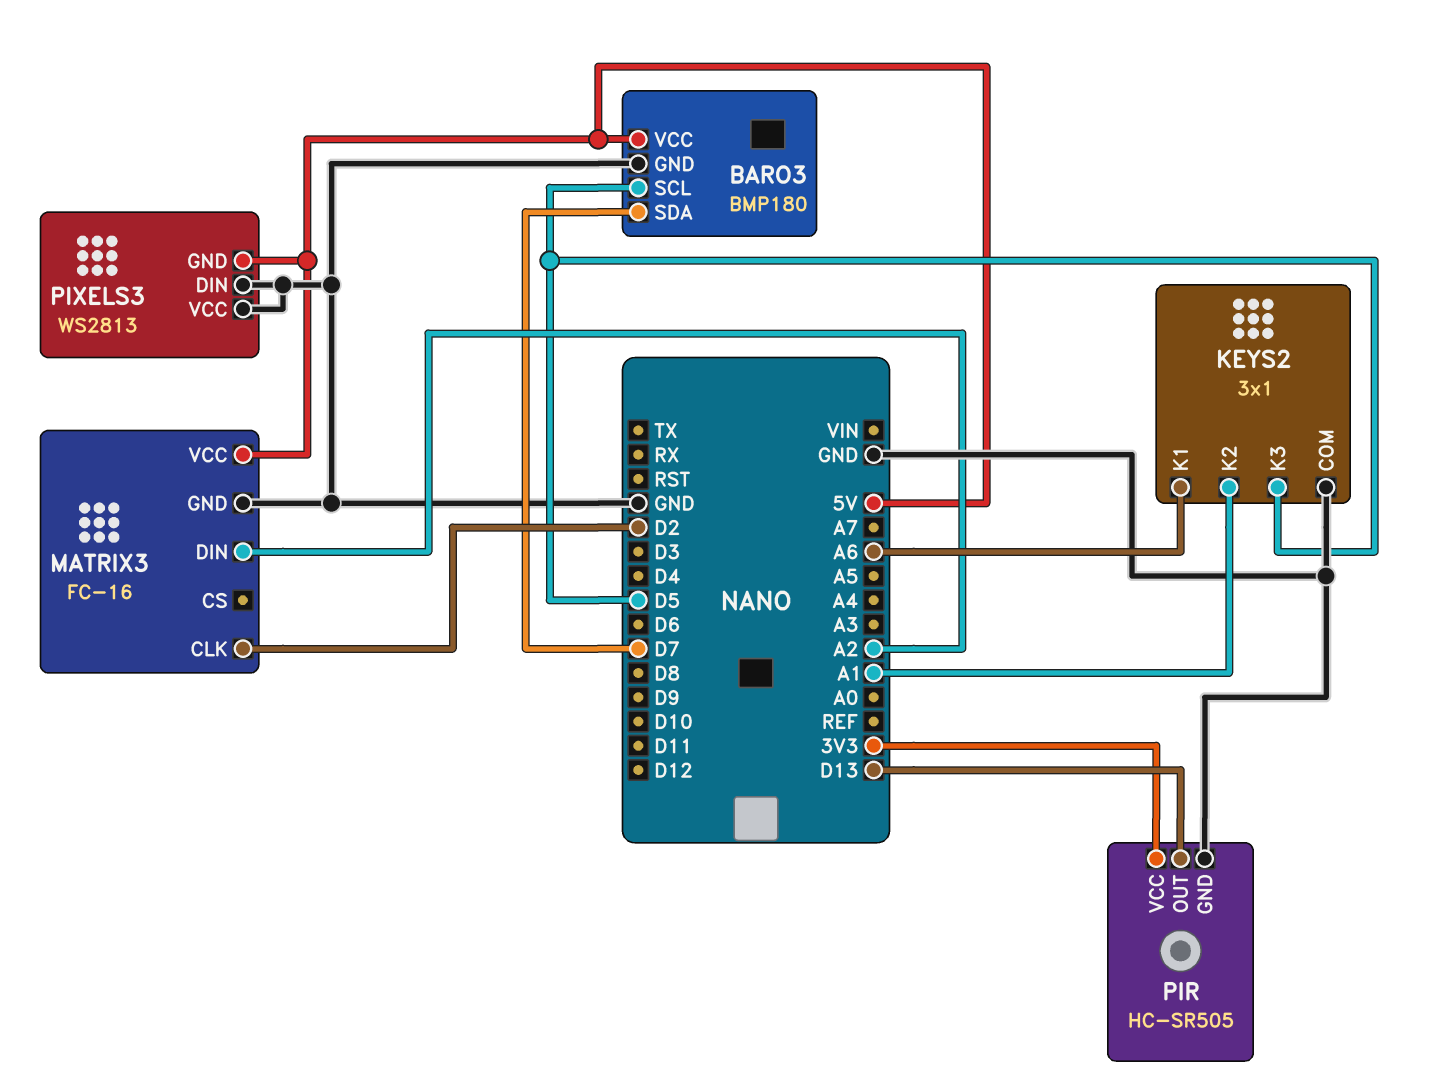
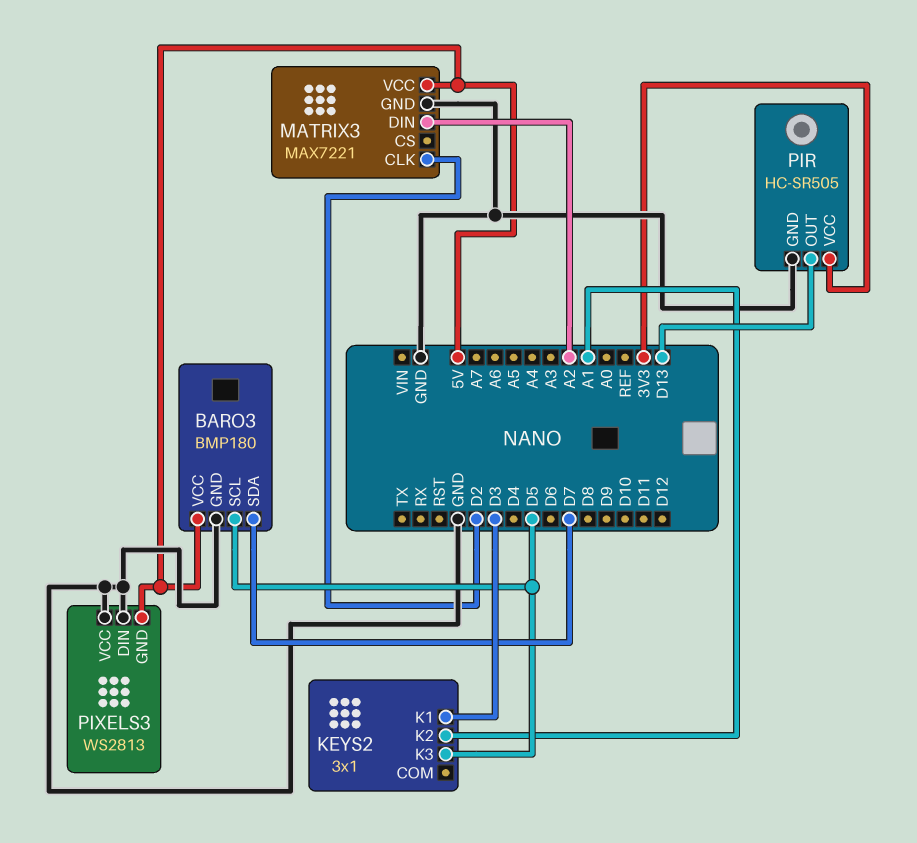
KEYS2 pin COM: GND -> none
KEYS2 pin K1: A6 -> D3
MATRIX3: FC-16 -> MAX7221

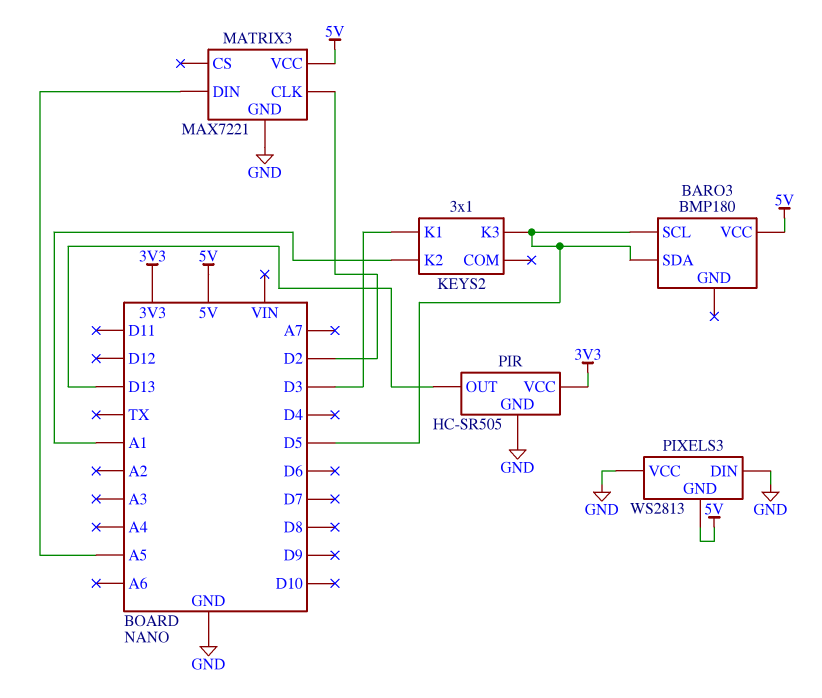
BARO3 pin GND: GND -> none
BARO3 pin SDA: D7 -> D5
MATRIX3 pin DIN: A2 -> A5

